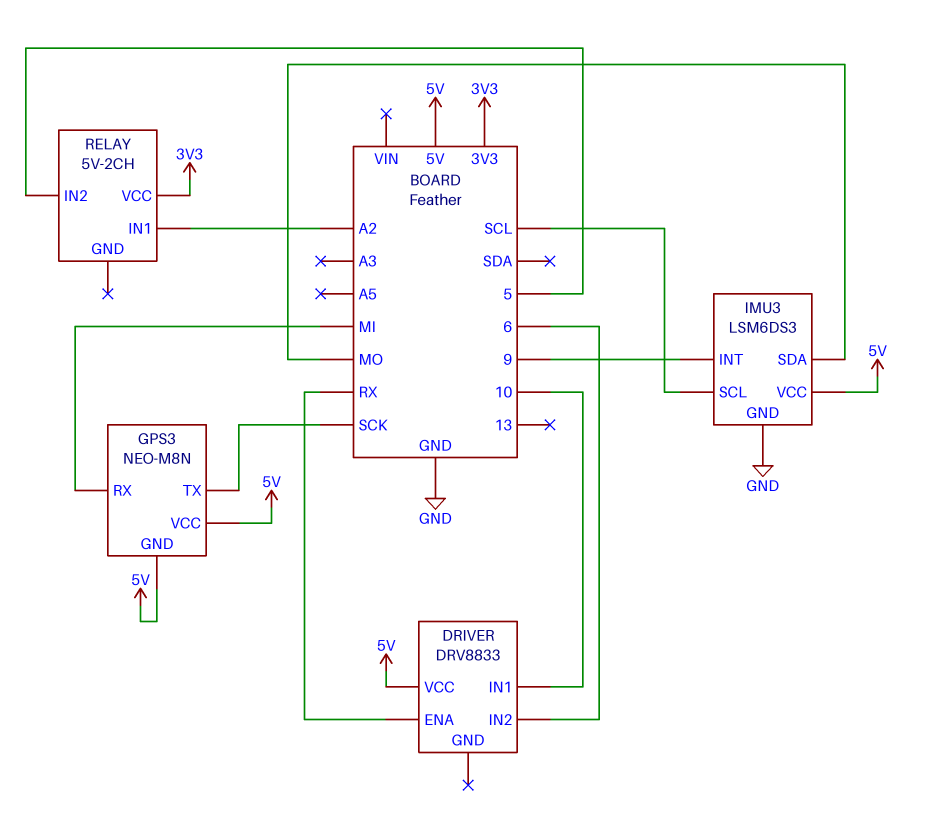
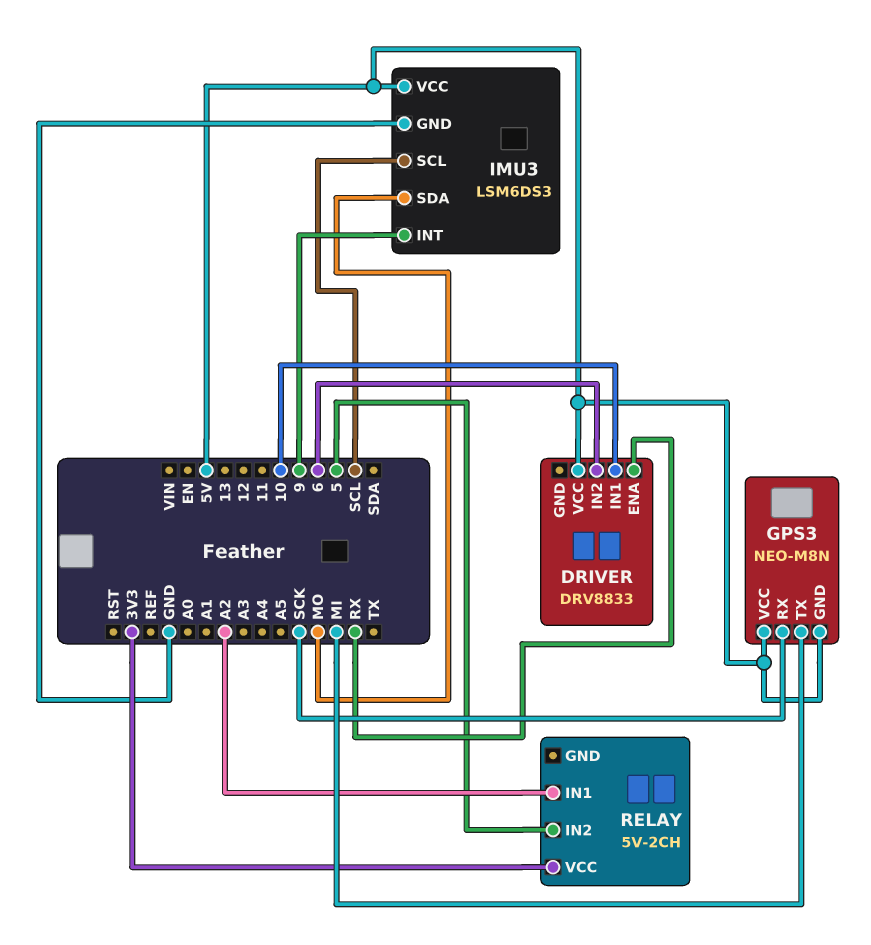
GPS3 pin RX: MI -> SCK
GPS3 pin TX: SCK -> MI

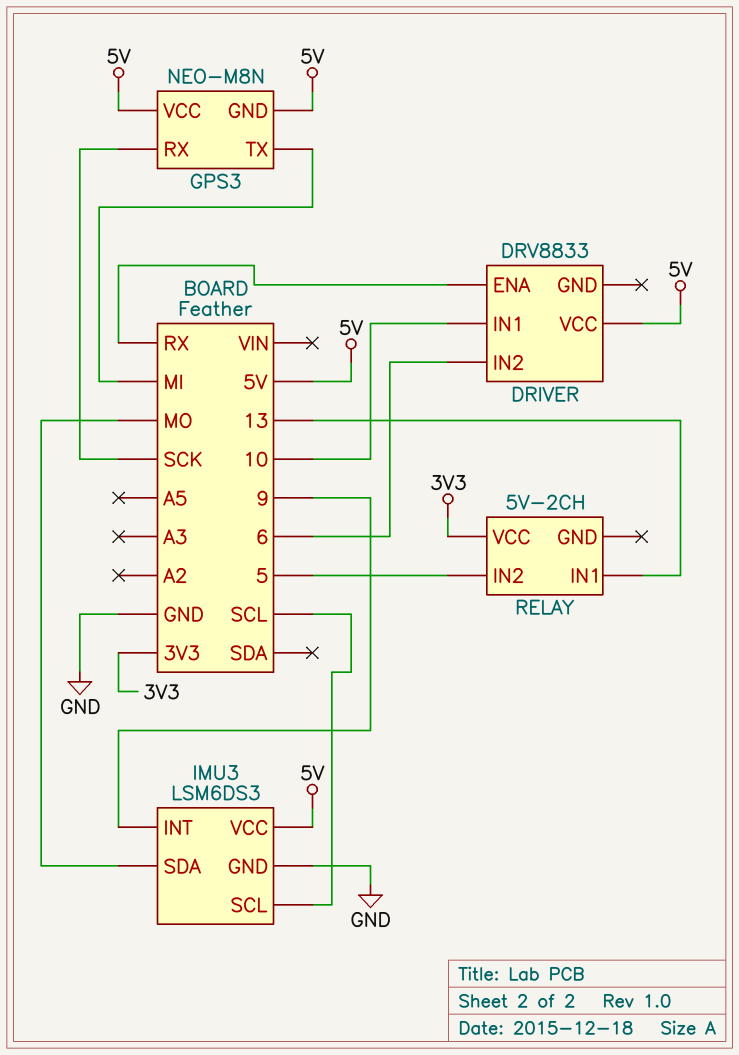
RELAY pin IN1: A2 -> 13

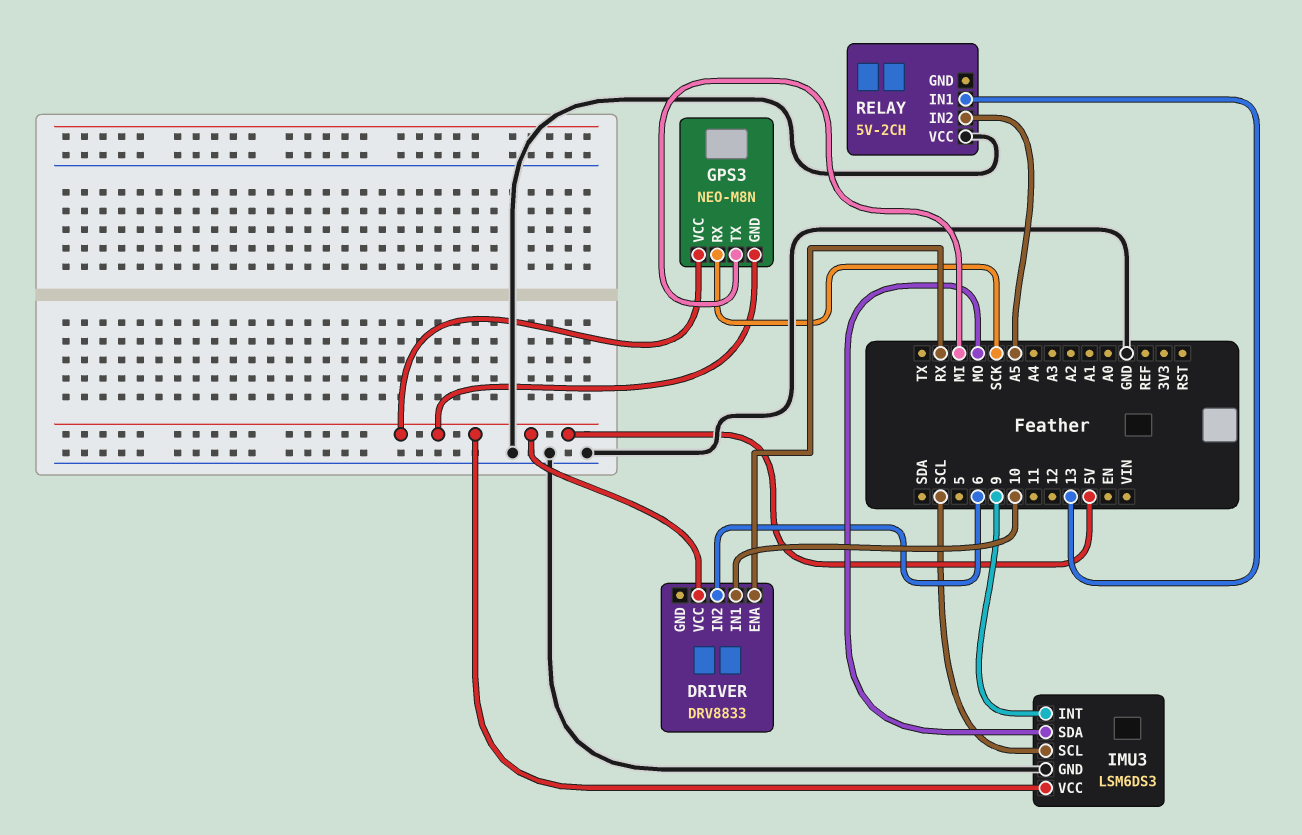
RELAY pin IN2: 5 -> A5
RELAY pin VCC: 3V3 -> GND

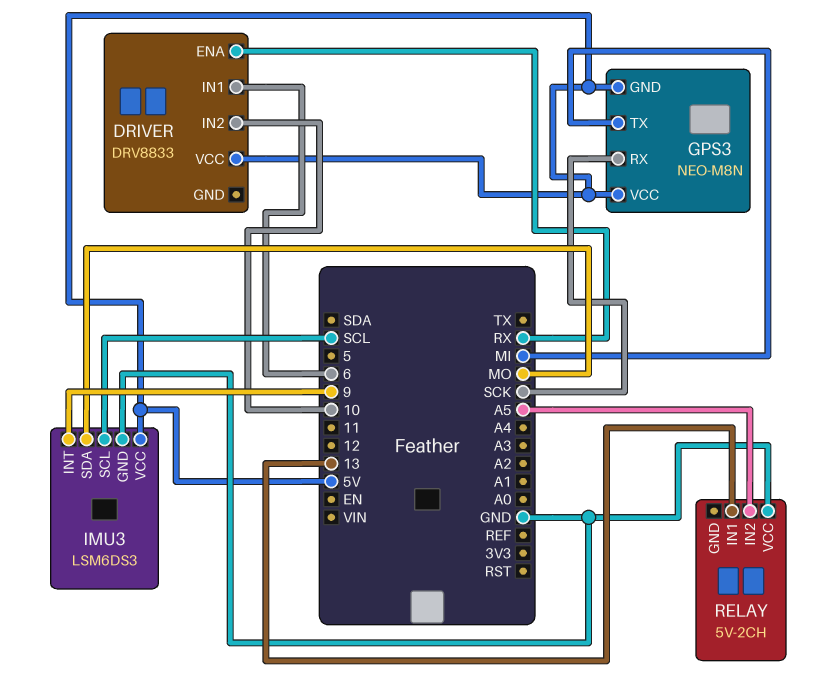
DRIVER pin IN1: 10 -> 6
DRIVER pin IN2: 6 -> 10

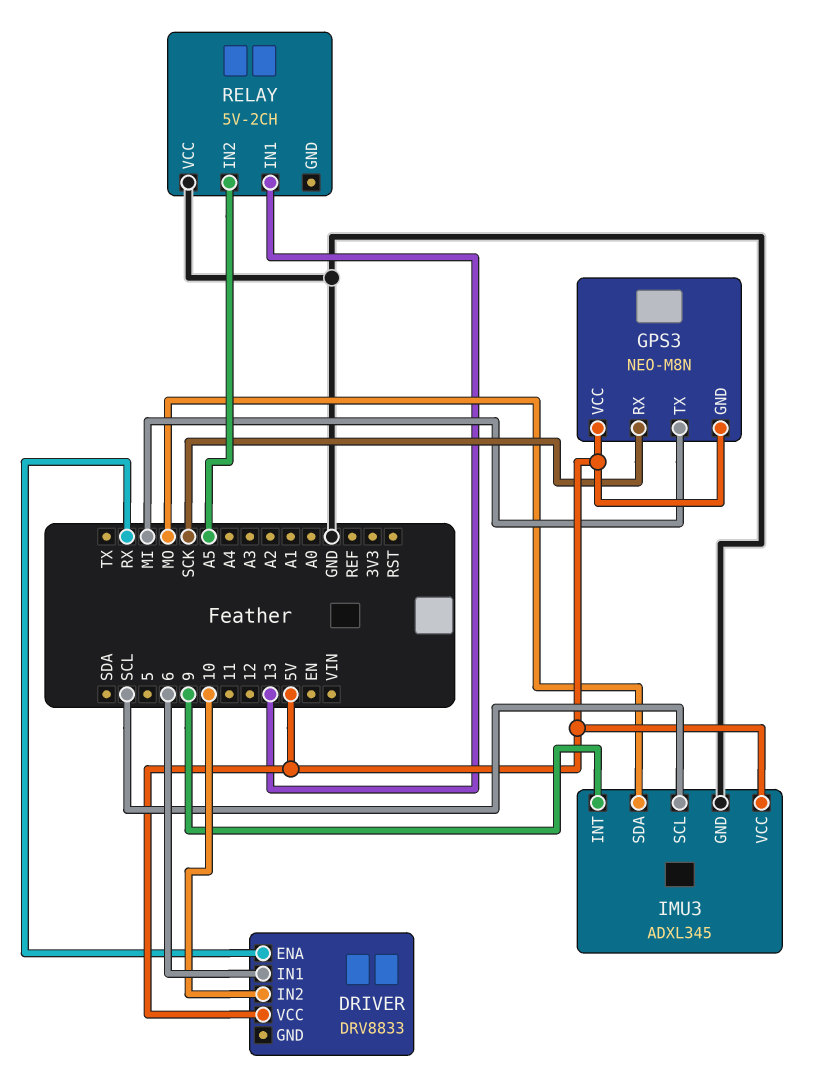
IMU3: LSM6DS3 -> ADXL345

